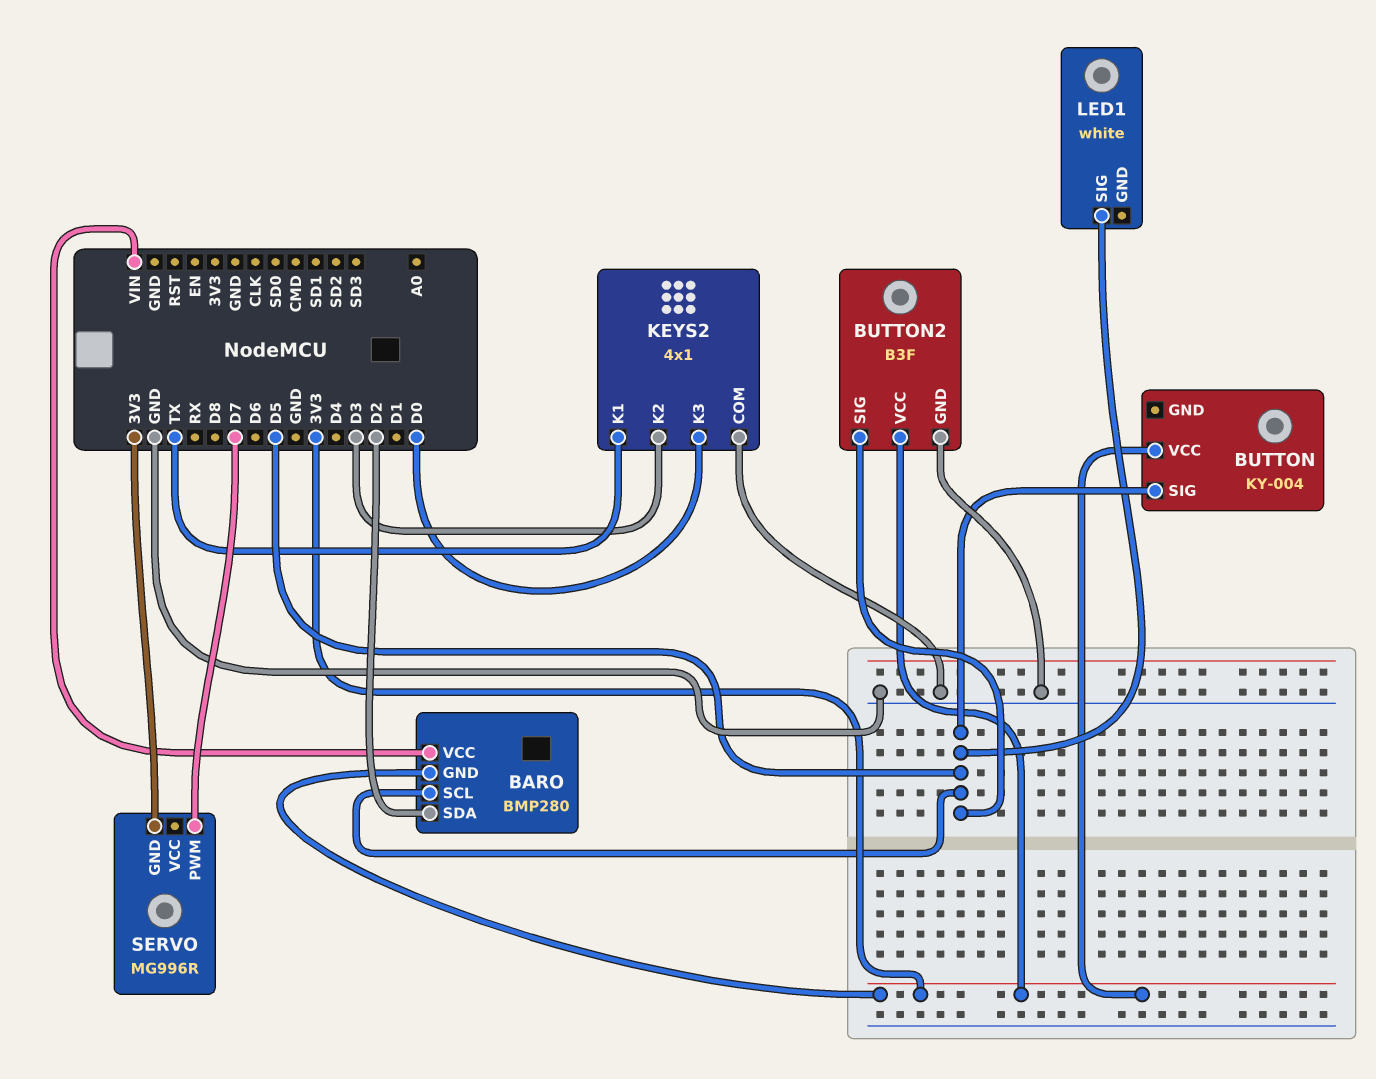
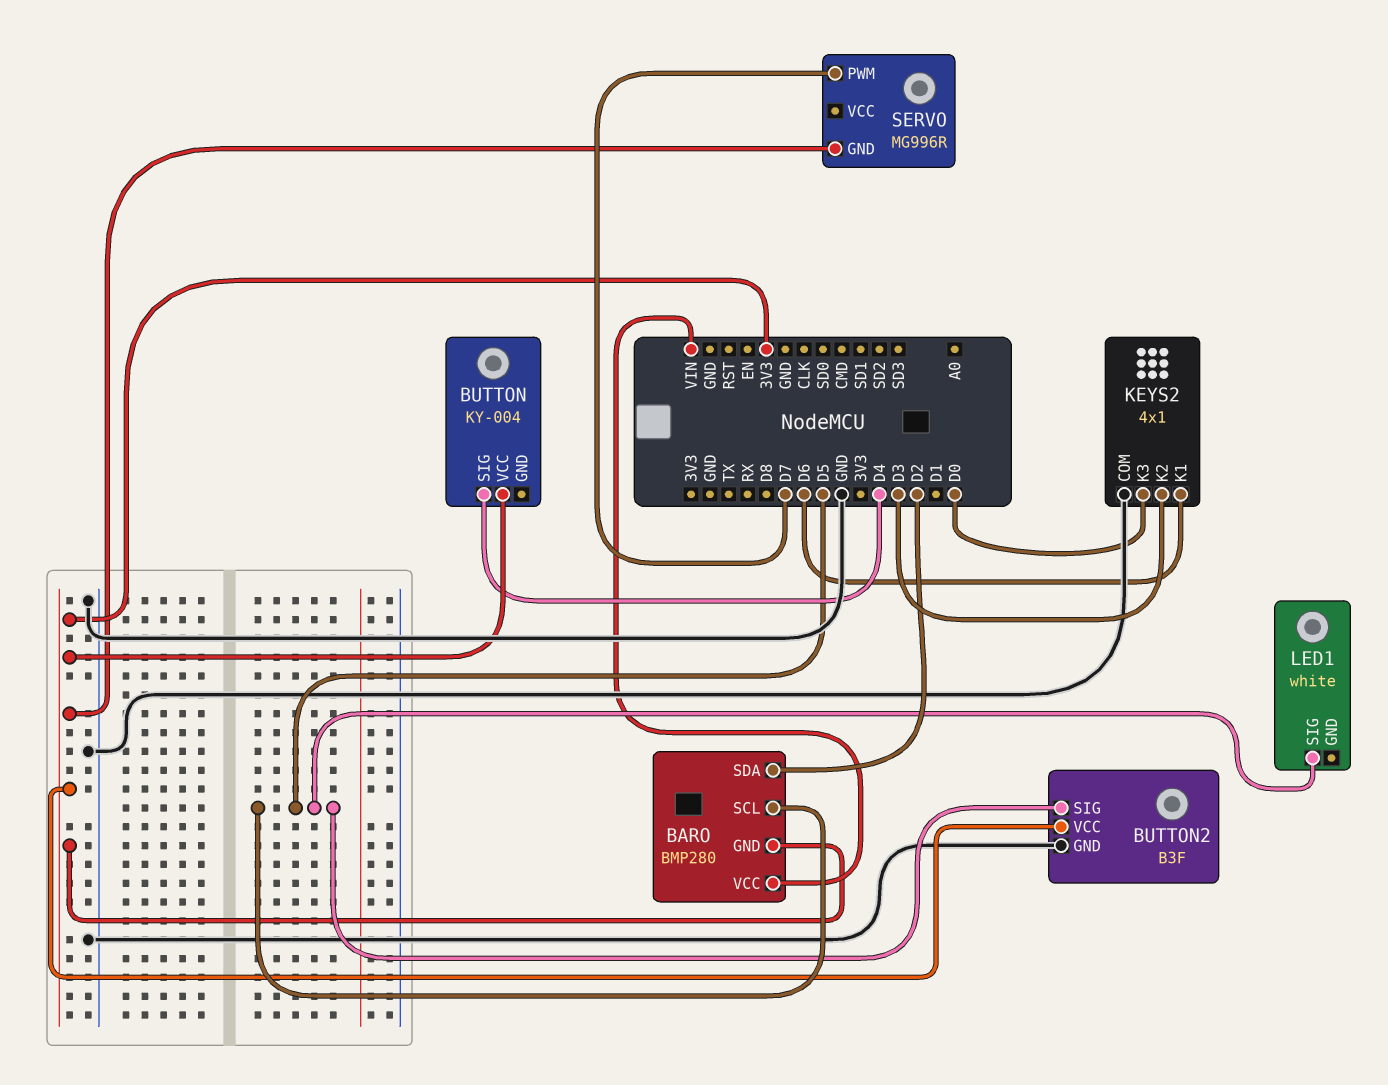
BUTTON pin SIG: D5 -> D4
KEYS2 pin K1: TX -> D6

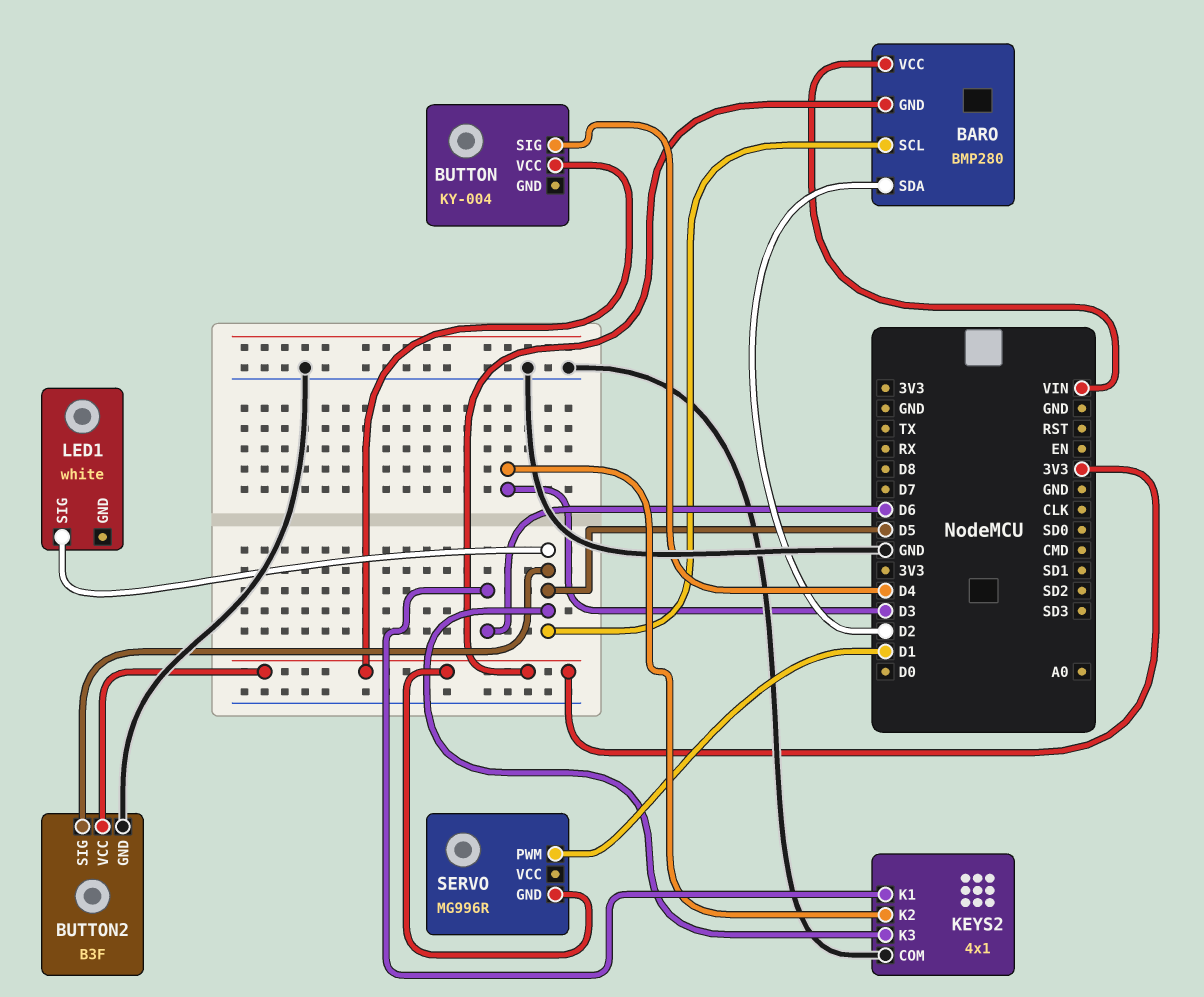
KEYS2 pin K3: D0 -> D5
SERVO pin PWM: D7 -> D1

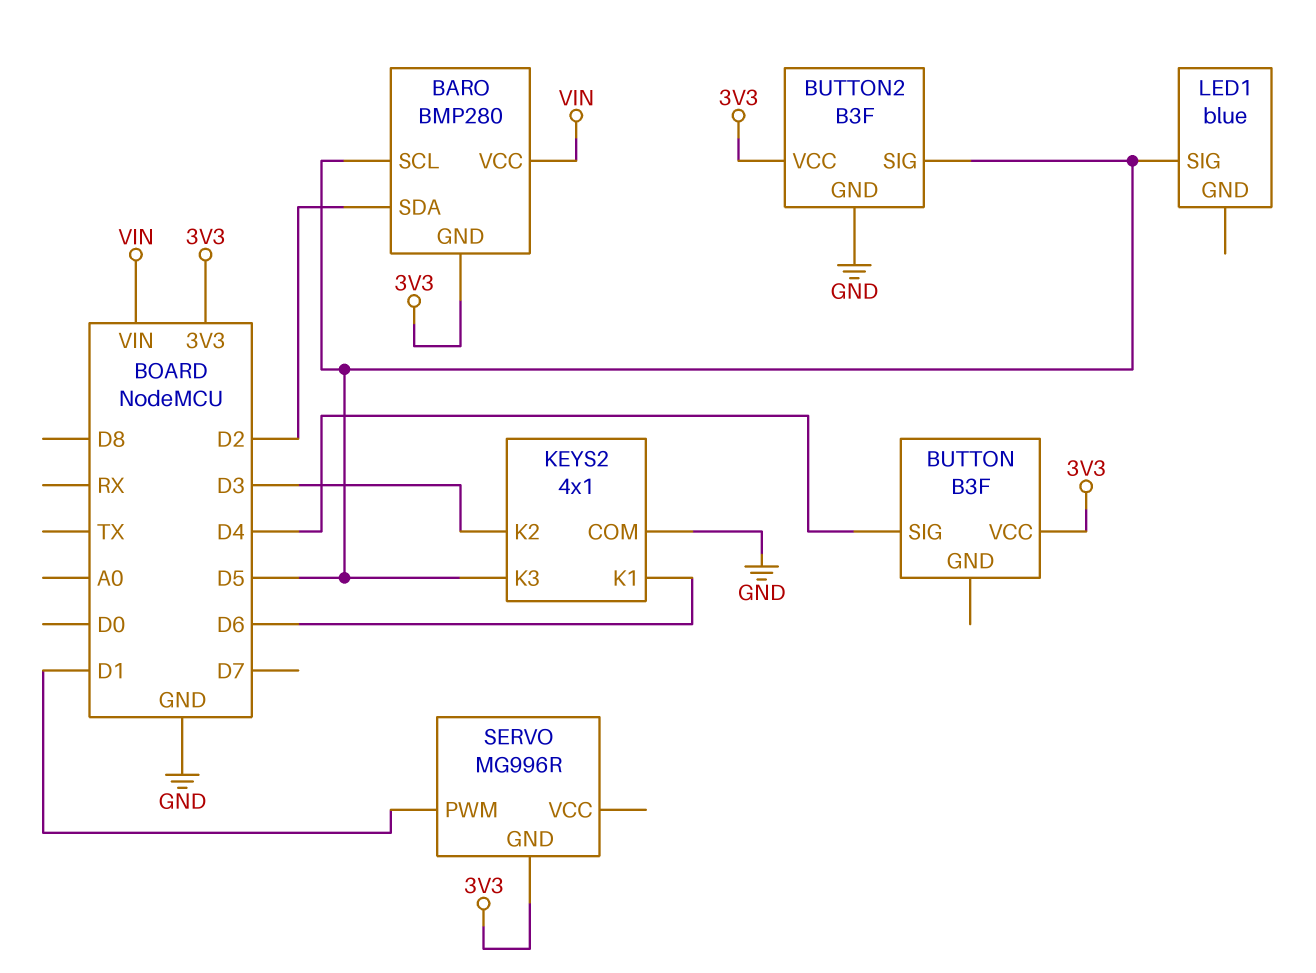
BUTTON: KY-004 -> B3F
LED1: white -> blue

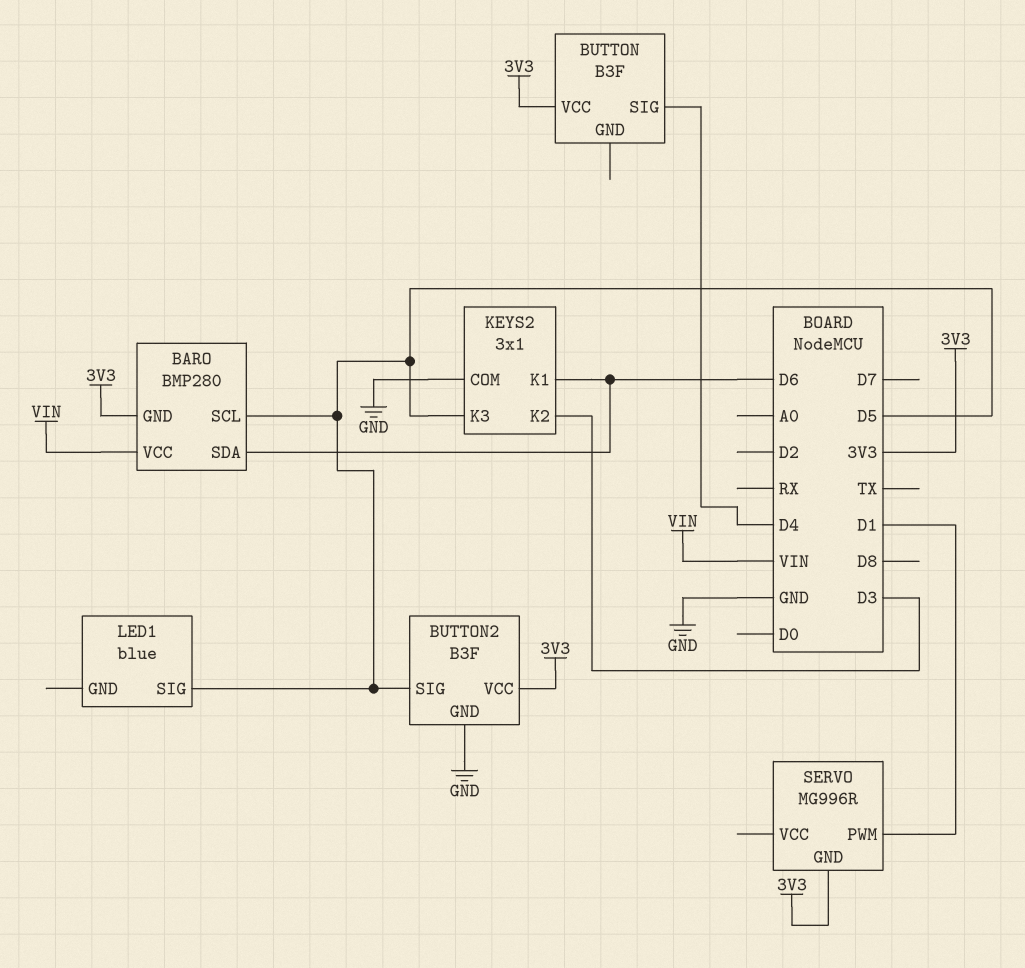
BARO pin SDA: D2 -> D6
KEYS2: 4x1 -> 3x1

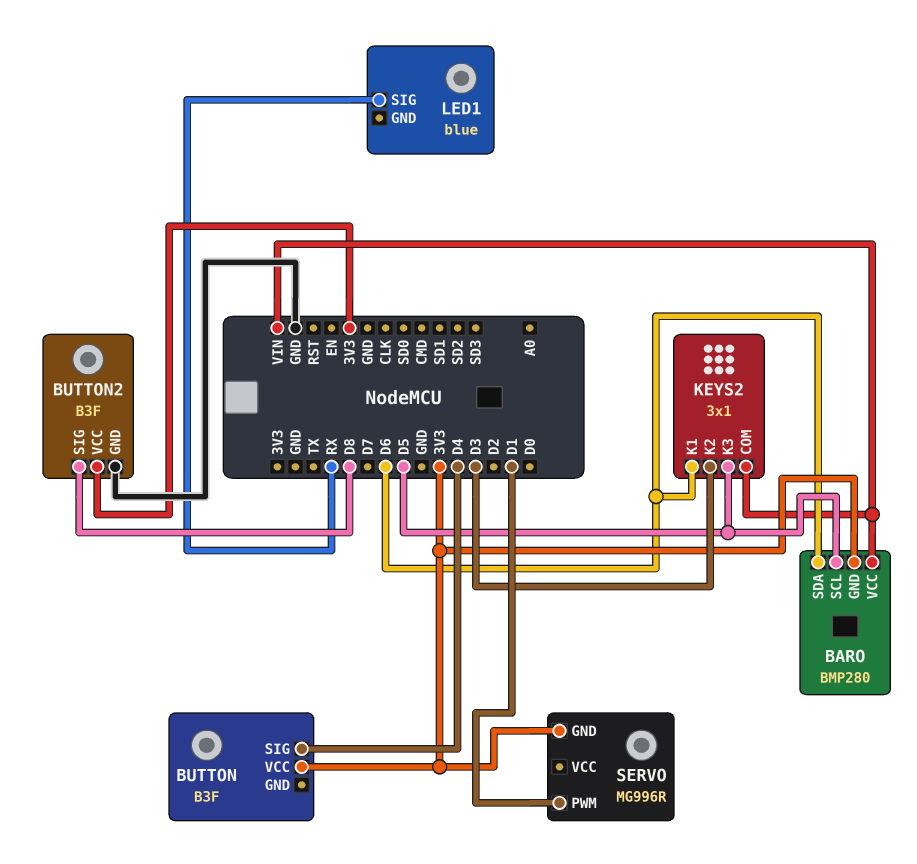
BUTTON2 pin SIG: D5 -> D8
KEYS2 pin COM: GND -> VIN
LED1 pin SIG: D5 -> RX

